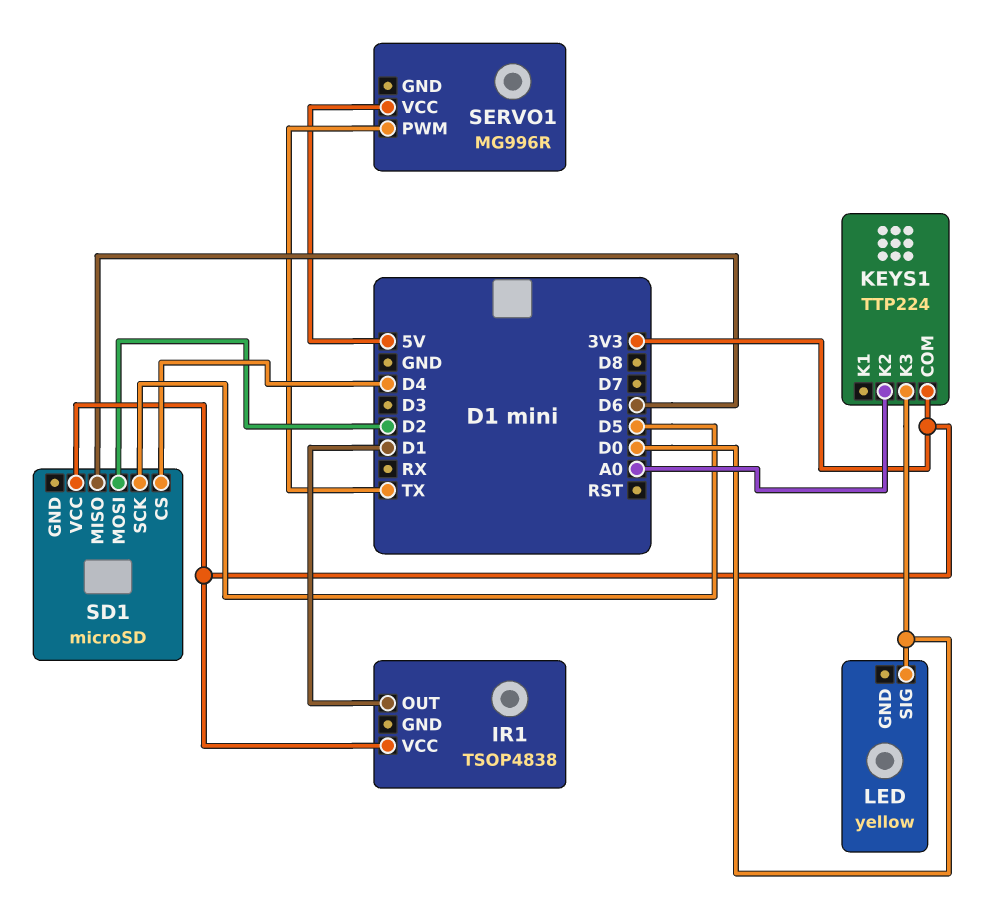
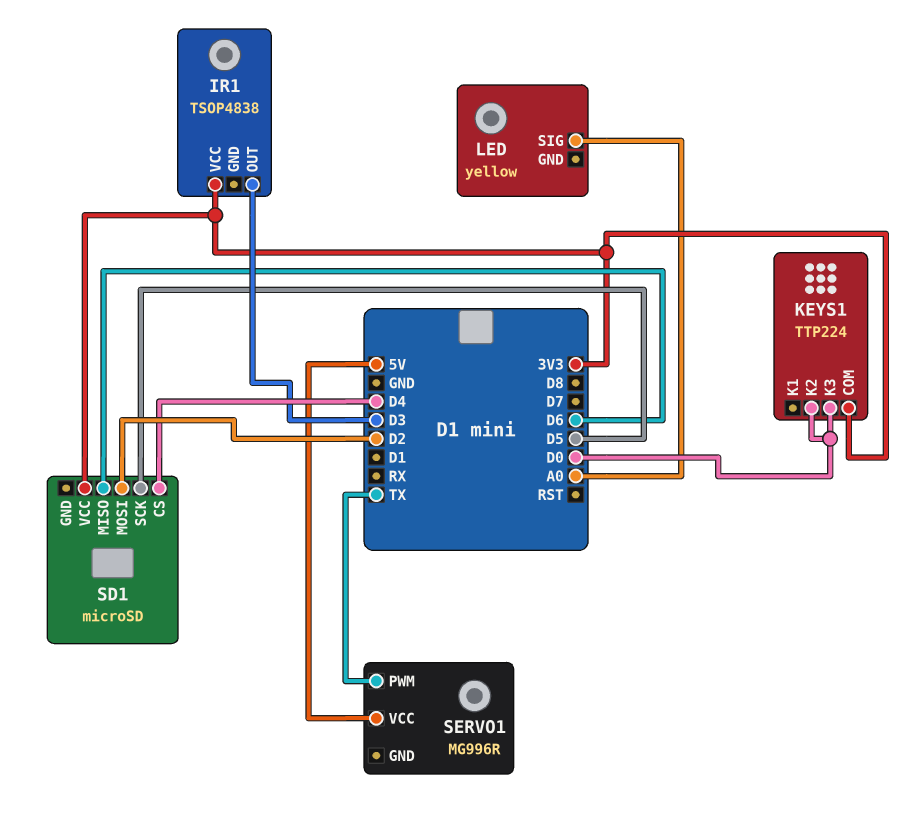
IR1 pin OUT: D1 -> D3
KEYS1 pin K2: A0 -> D0
LED pin SIG: D0 -> A0

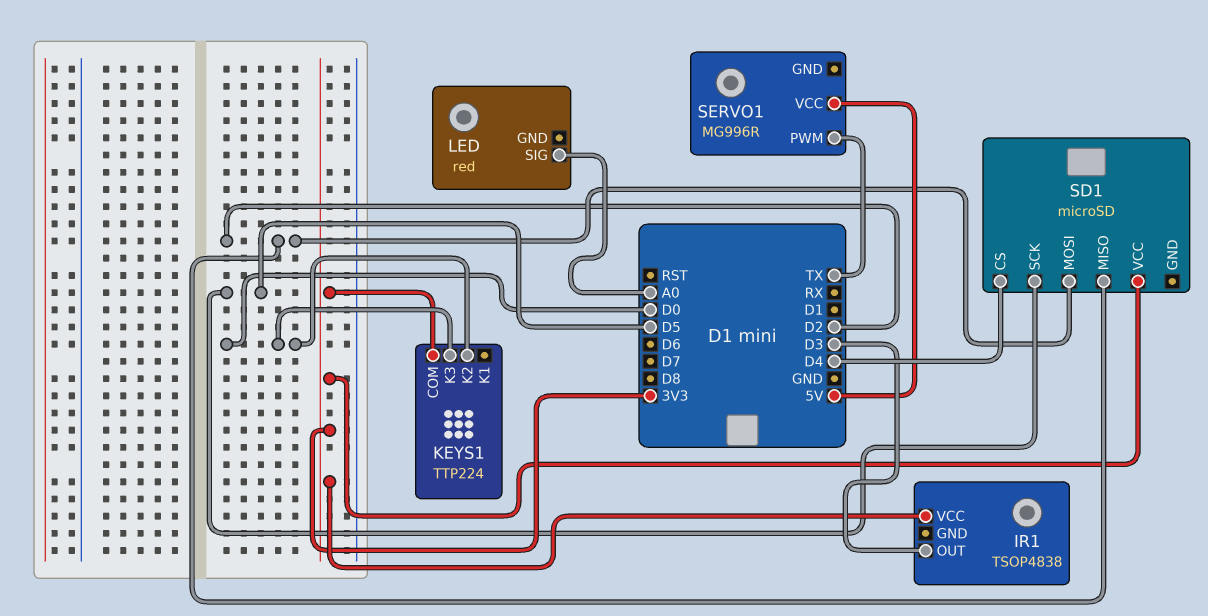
LED: yellow -> red
SD1 pin MISO: D6 -> D2

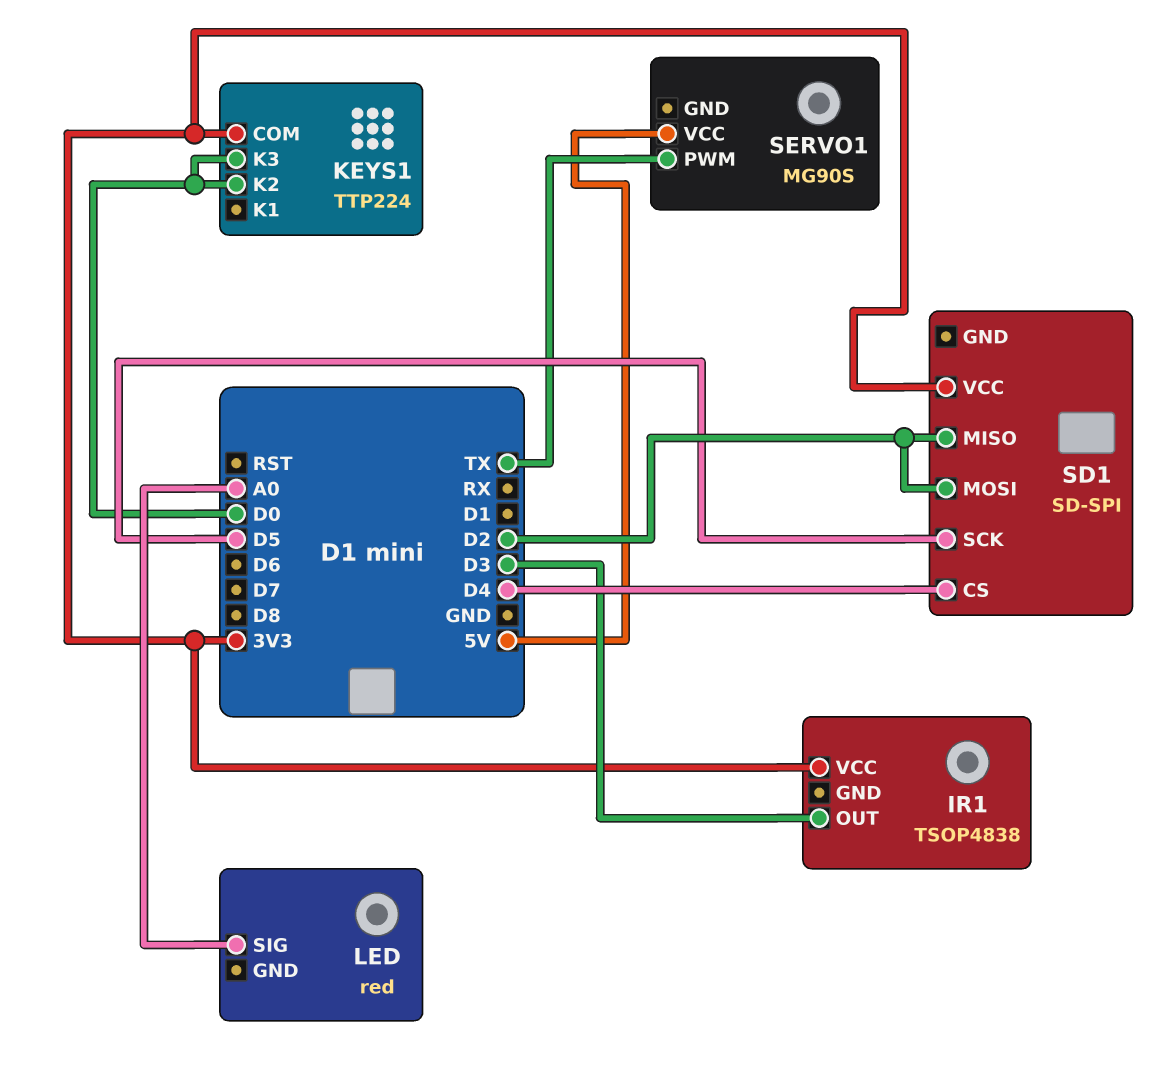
SD1: microSD -> SD-SPI
SERVO1: MG996R -> MG90S

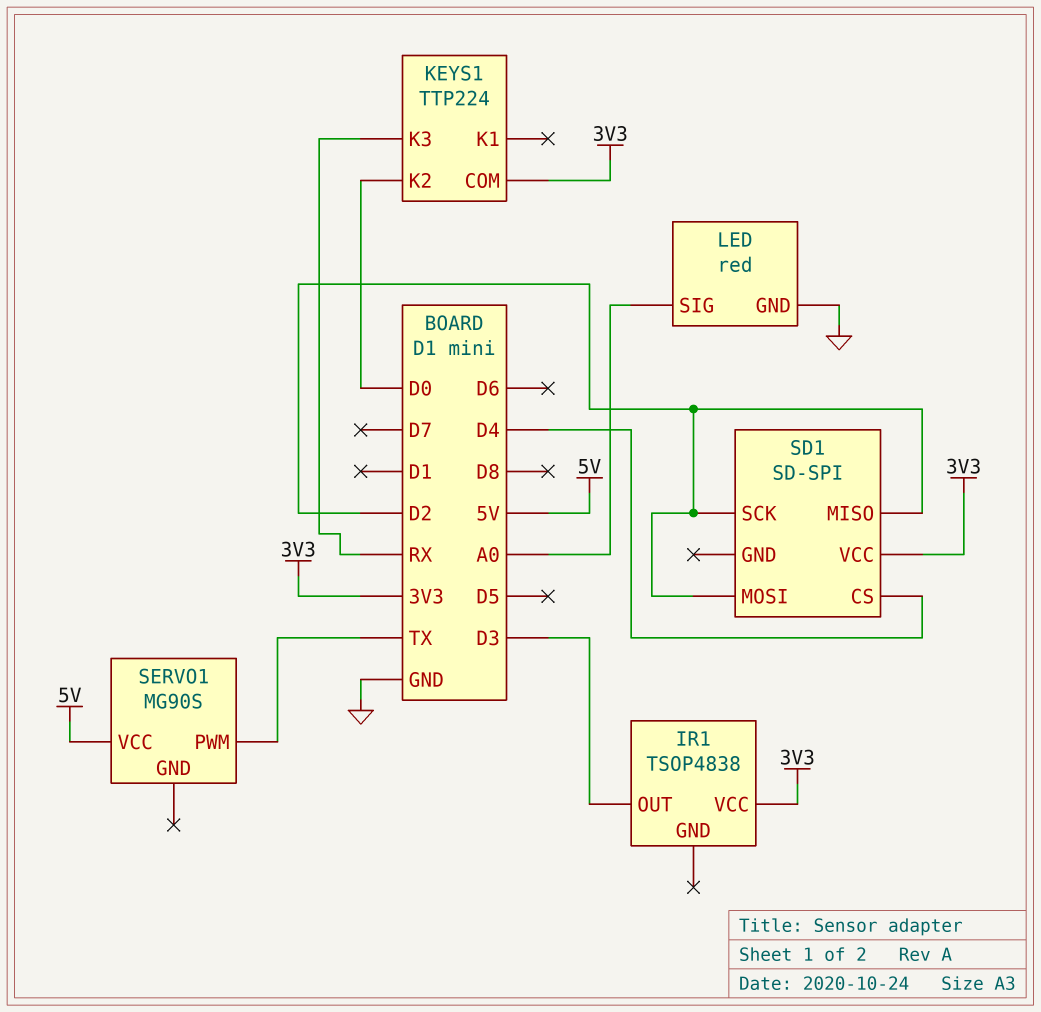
KEYS1 pin K3: D0 -> RX
LED pin GND: none -> GND
SD1 pin SCK: D5 -> D2

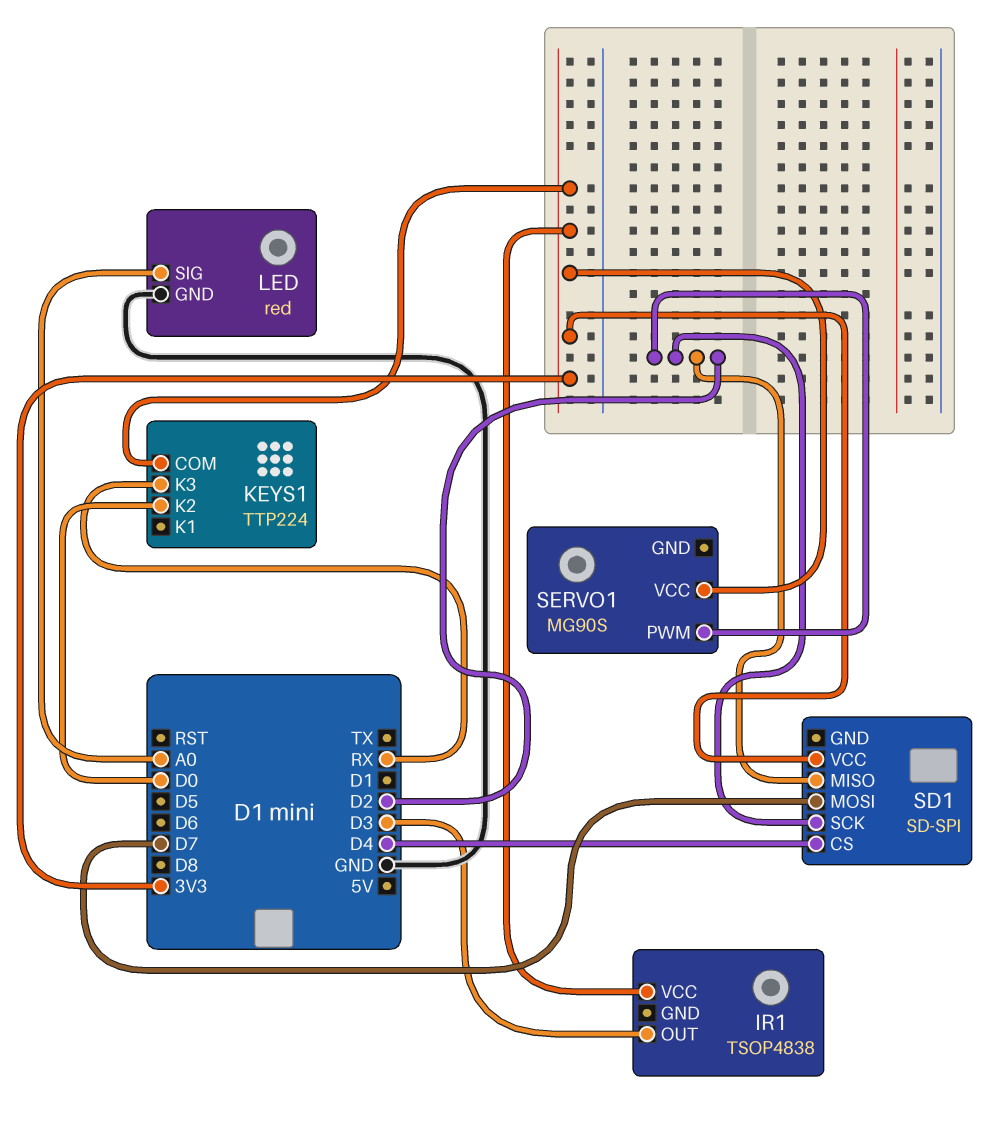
SD1 pin MOSI: D2 -> D7
SERVO1 pin PWM: TX -> D2
SERVO1 pin VCC: 5V -> 3V3

